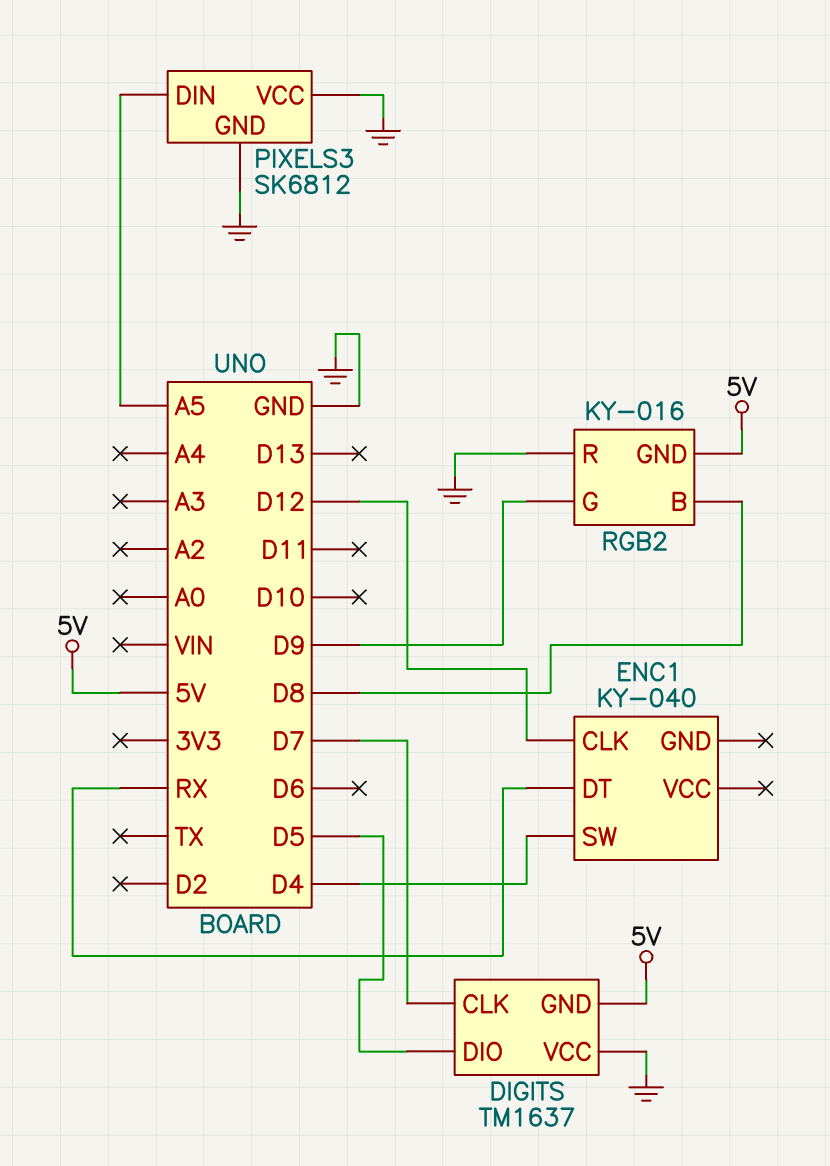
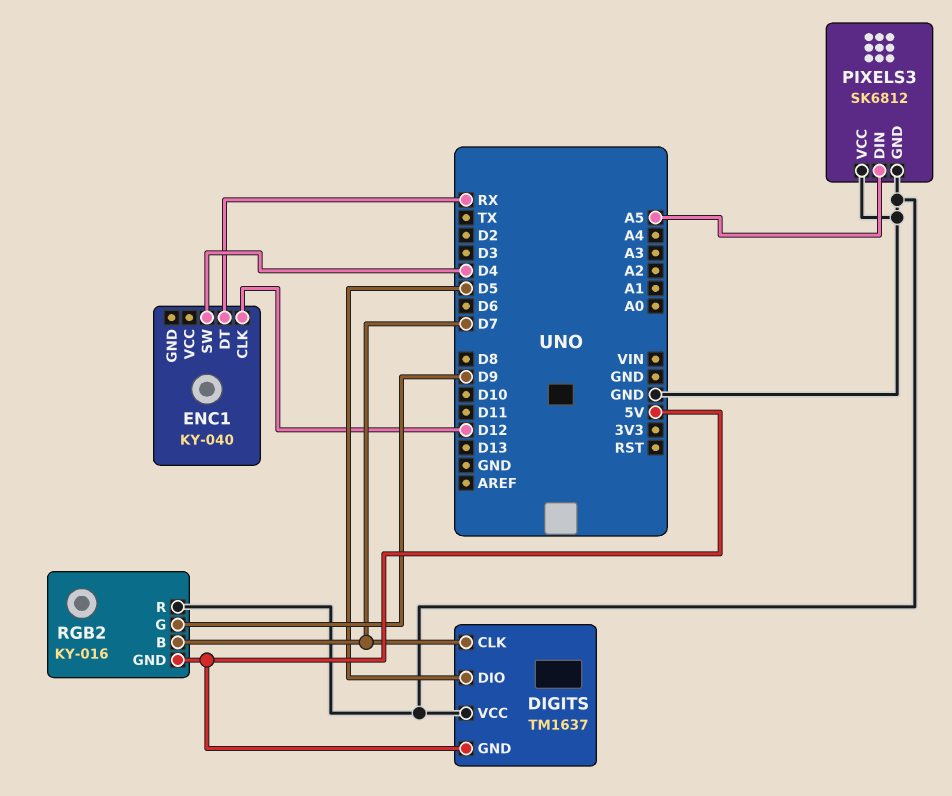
RGB2 pin B: D8 -> D7

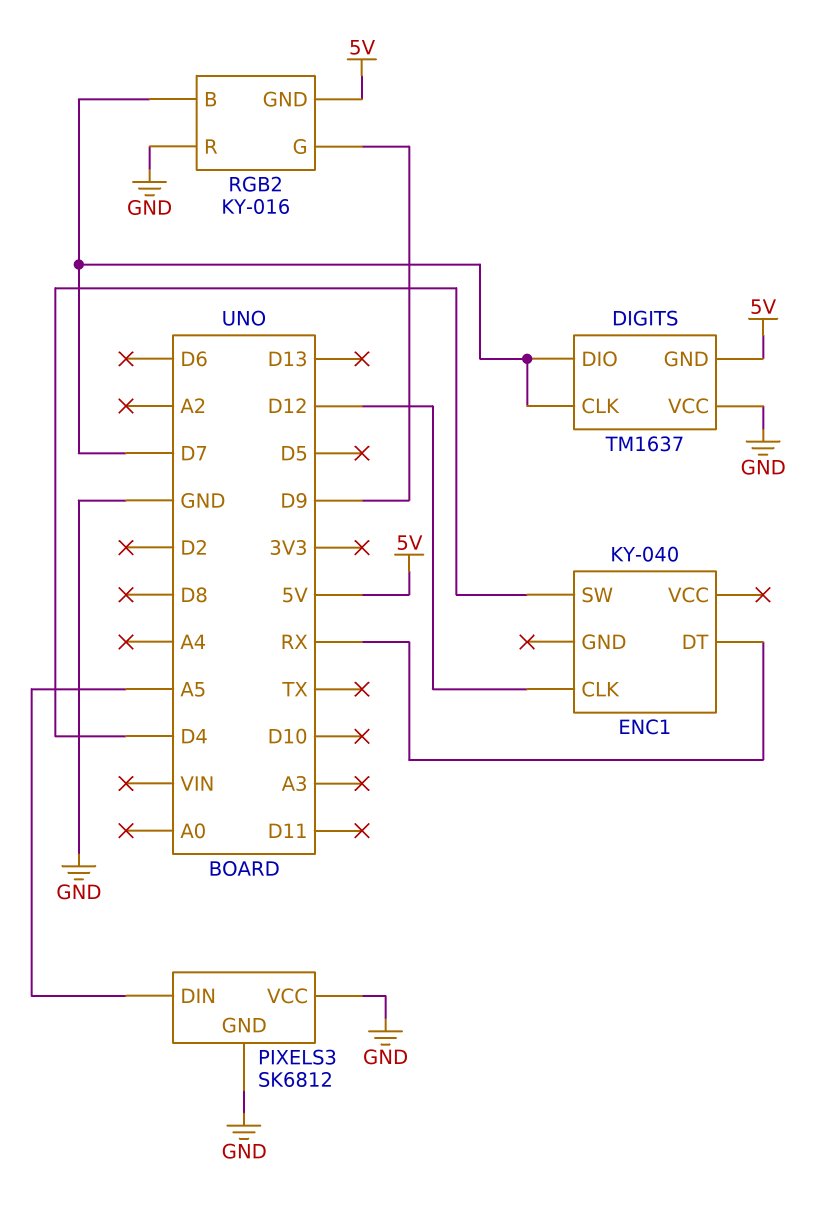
DIGITS pin DIO: D5 -> D7

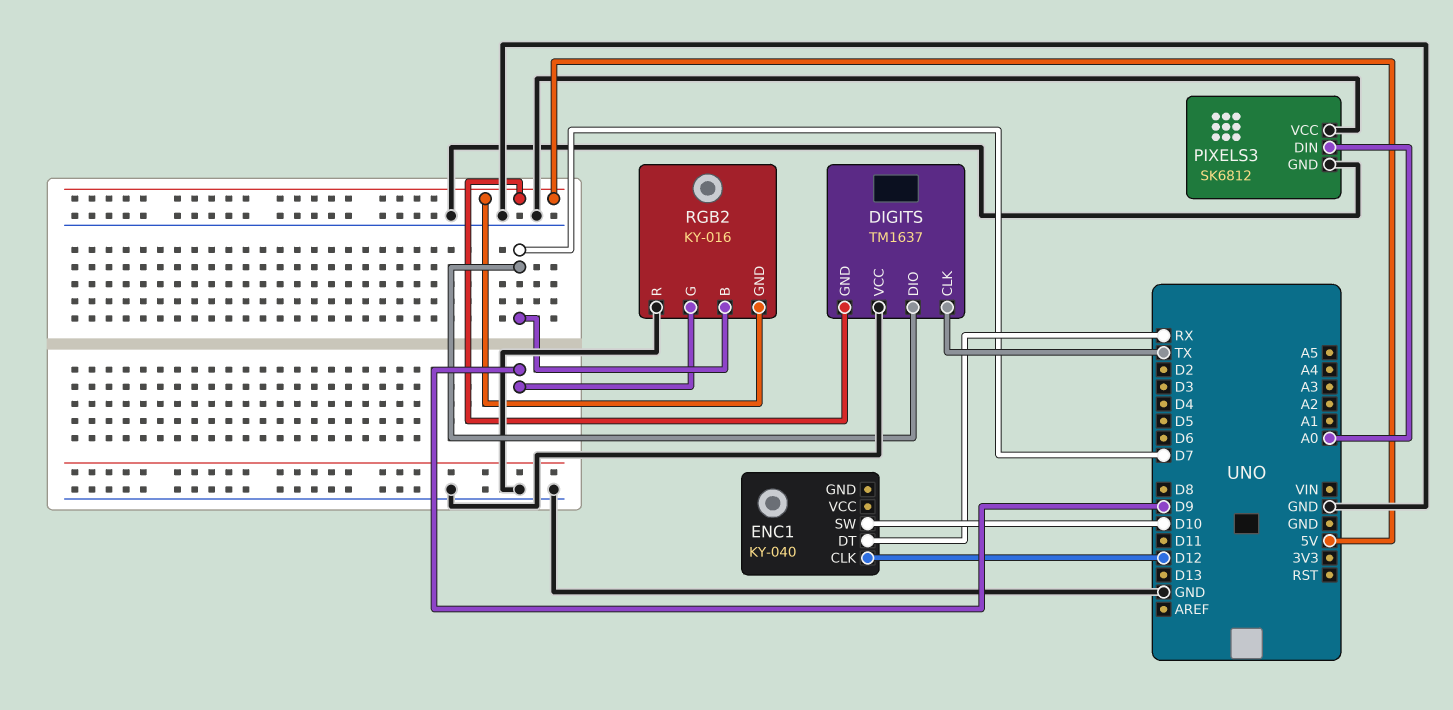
DIGITS pin CLK: D7 -> TX
ENC1 pin SW: D4 -> D10
PIXELS3 pin DIN: A5 -> A0

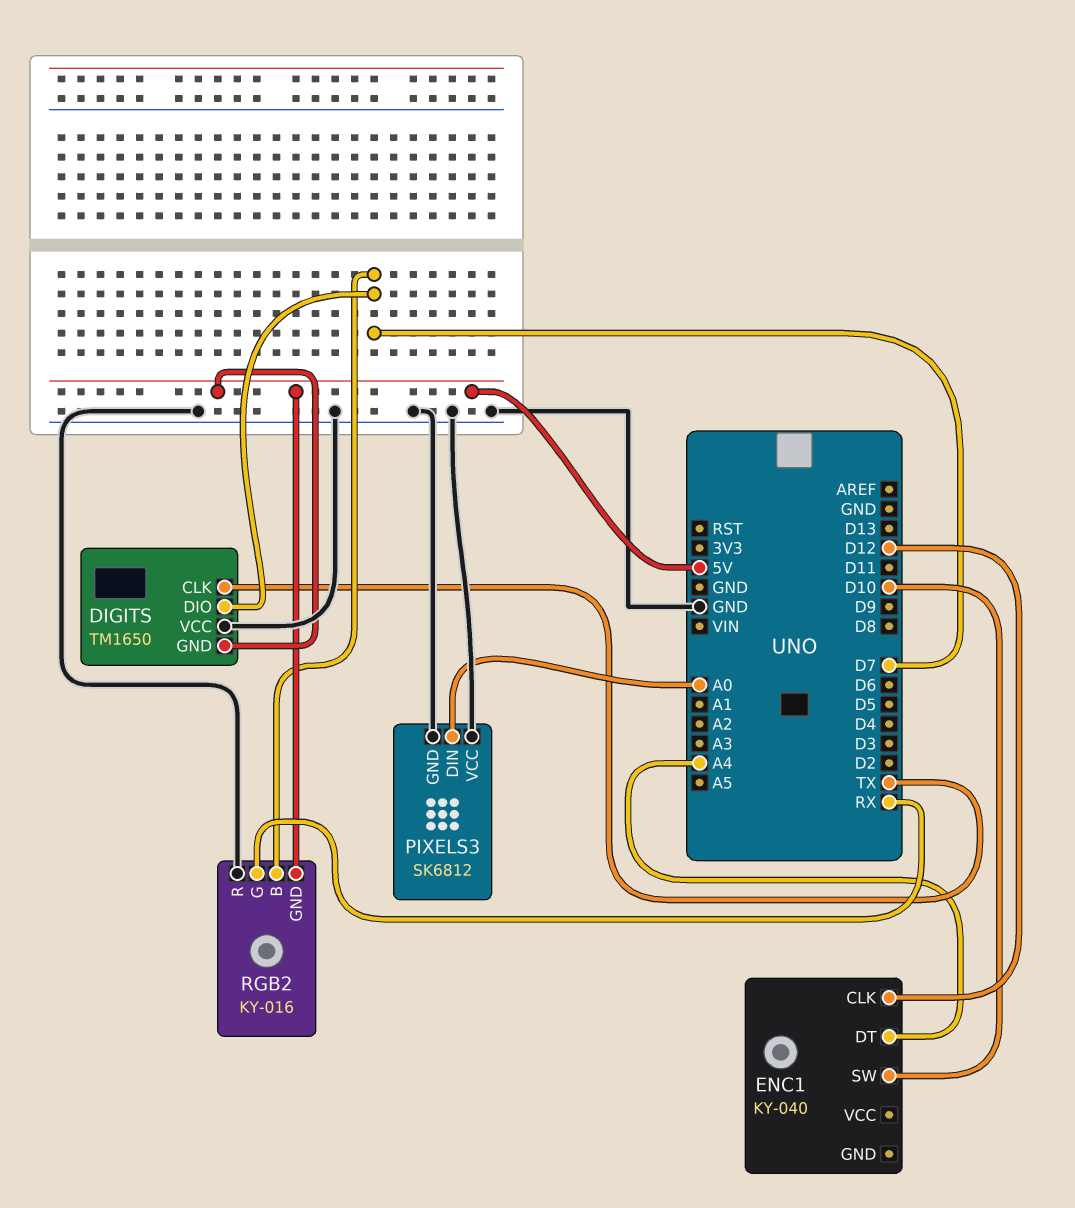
DIGITS: TM1637 -> TM1650
ENC1 pin DT: RX -> A4
RGB2 pin G: D9 -> RX

